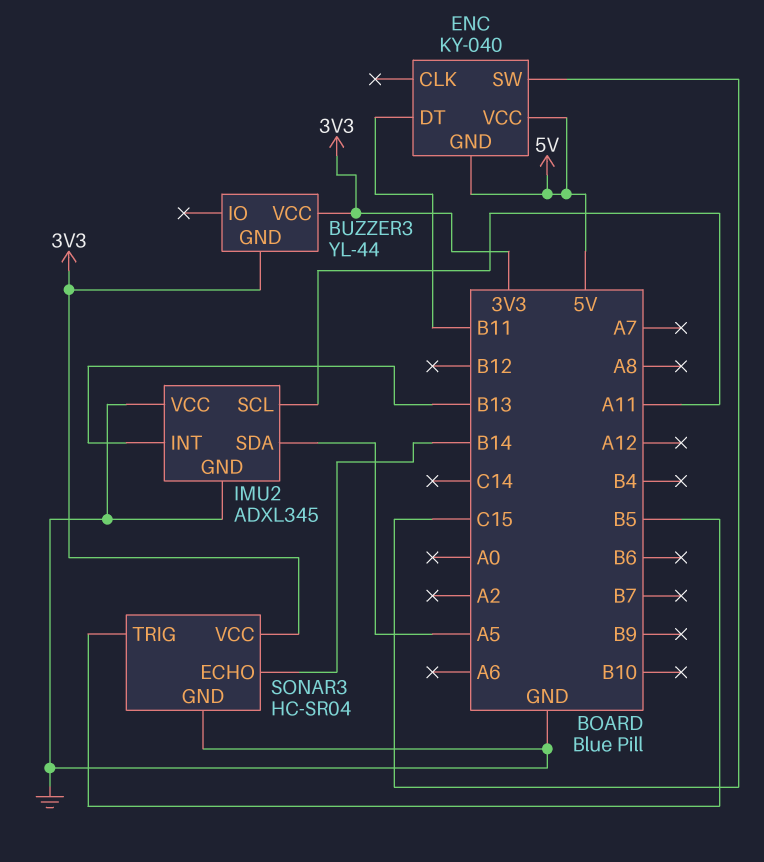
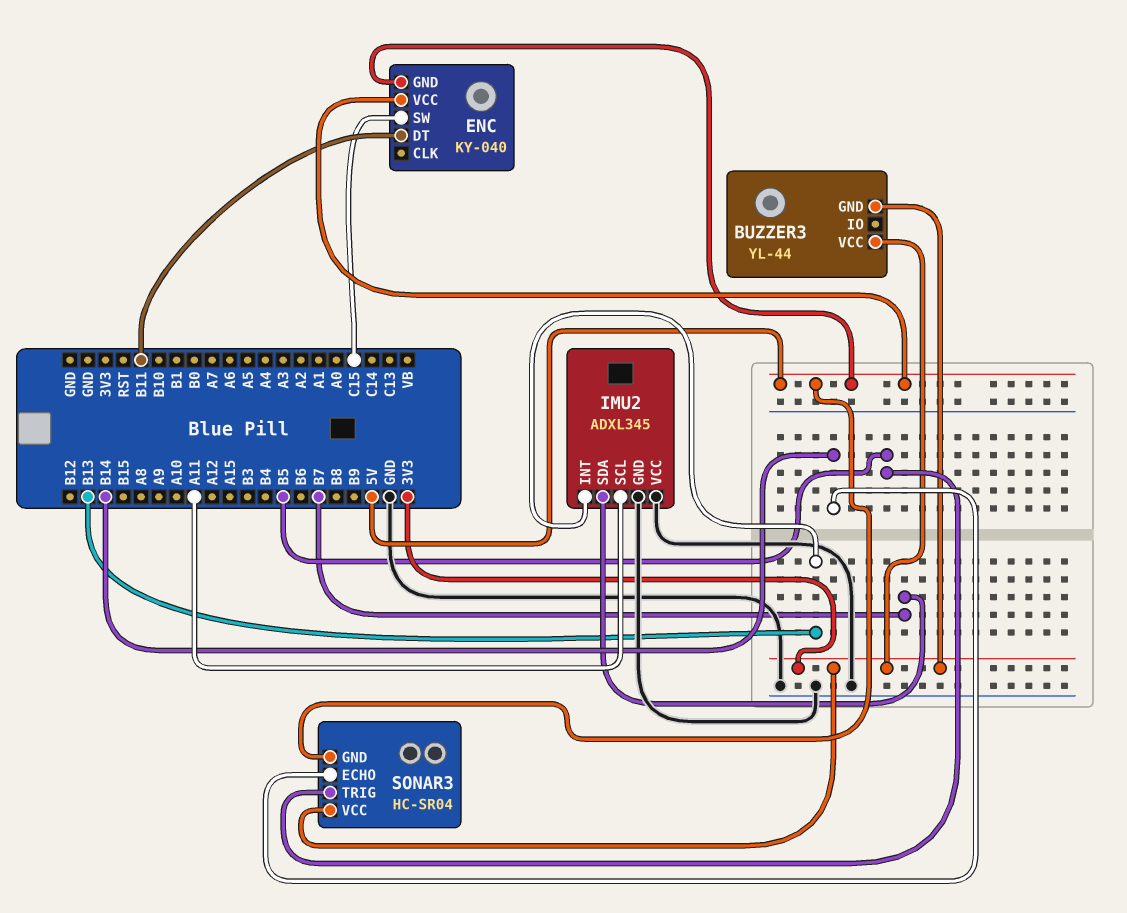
IMU2 pin SDA: A5 -> B7
SONAR3 pin GND: GND -> 5V

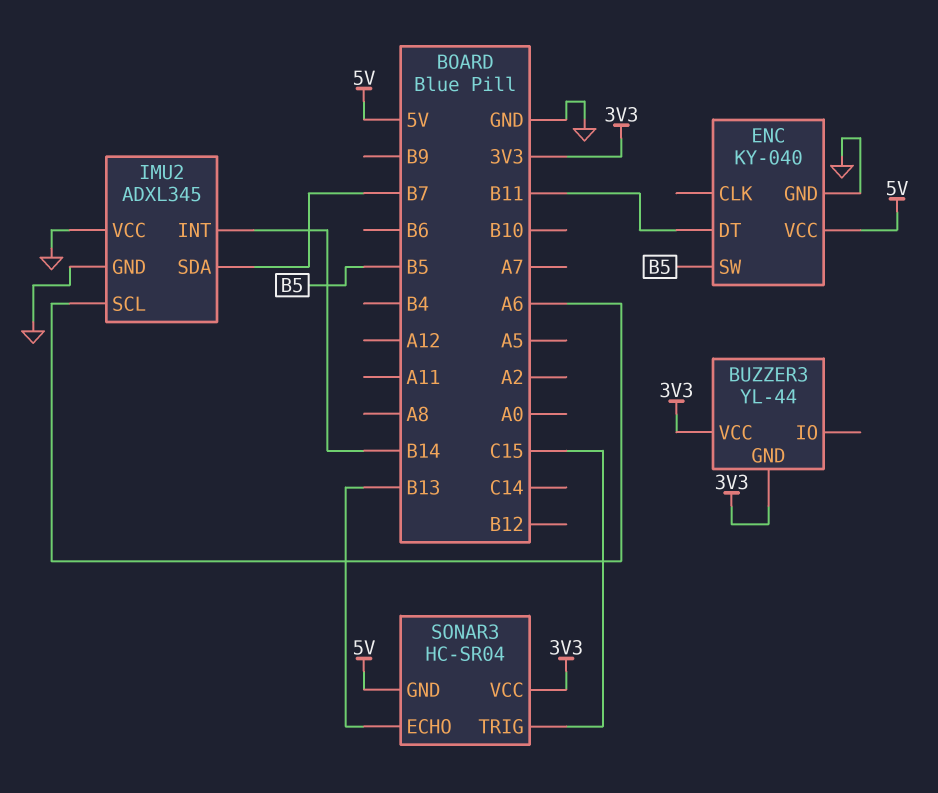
ENC pin GND: 5V -> GND
ENC pin SW: C15 -> B5
IMU2 pin INT: B13 -> B14
IMU2 pin SCL: A11 -> A6
SONAR3 pin ECHO: B14 -> B13
SONAR3 pin TRIG: B5 -> C15

